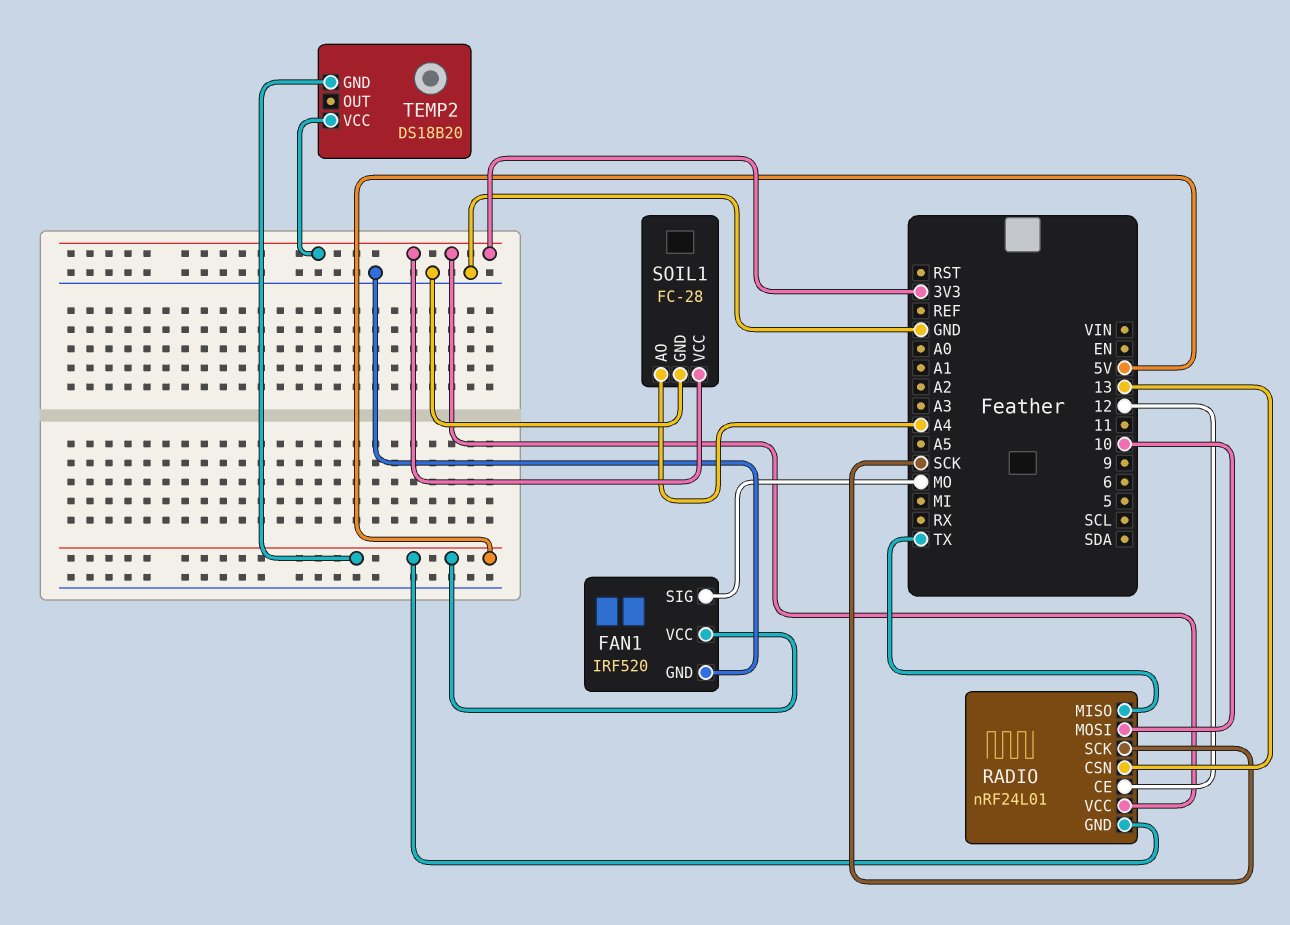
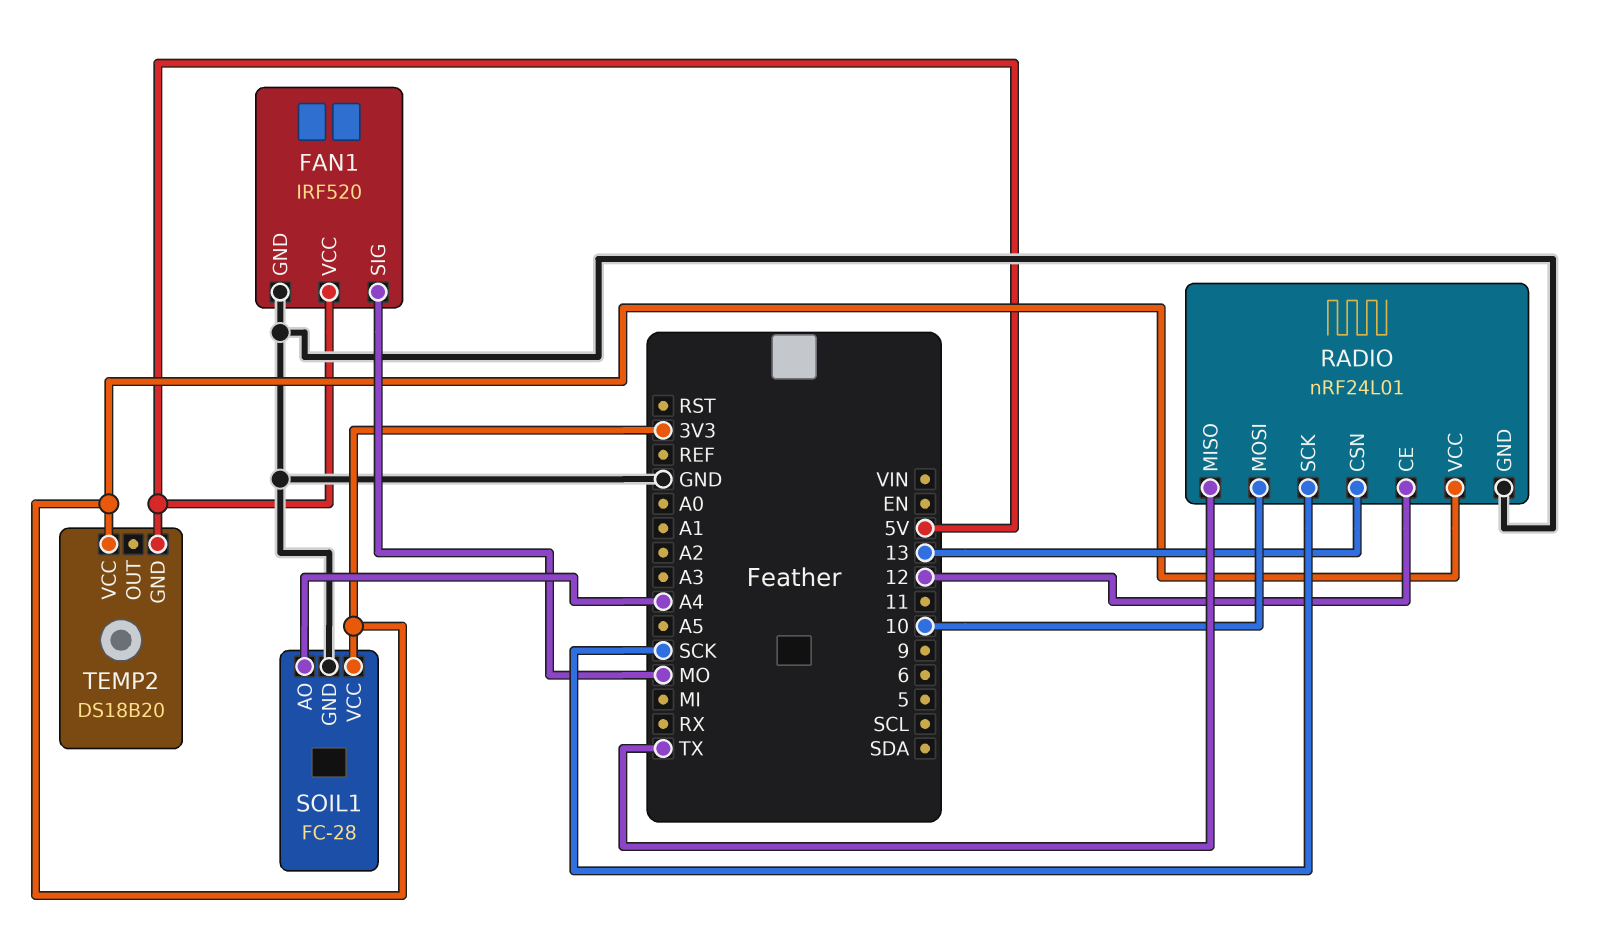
RADIO pin GND: 5V -> GND

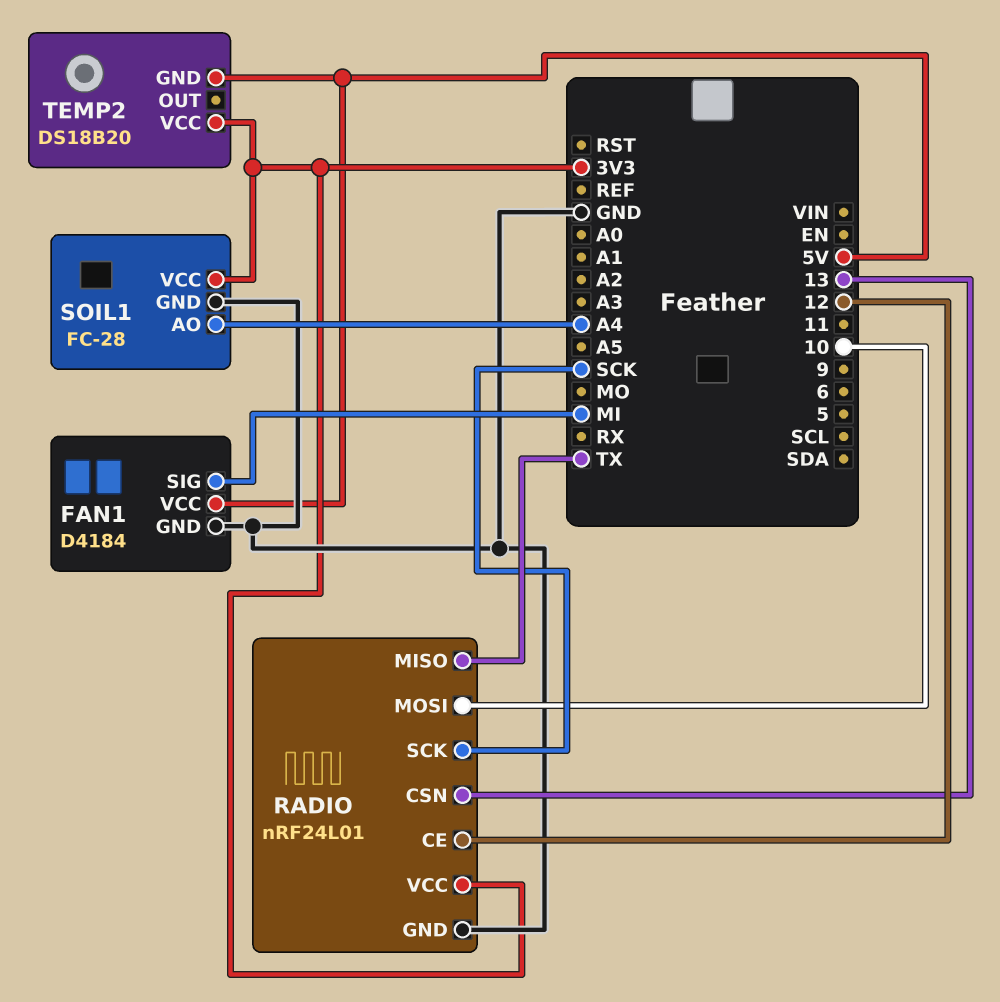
FAN1: IRF520 -> D4184
FAN1 pin SIG: MO -> MI

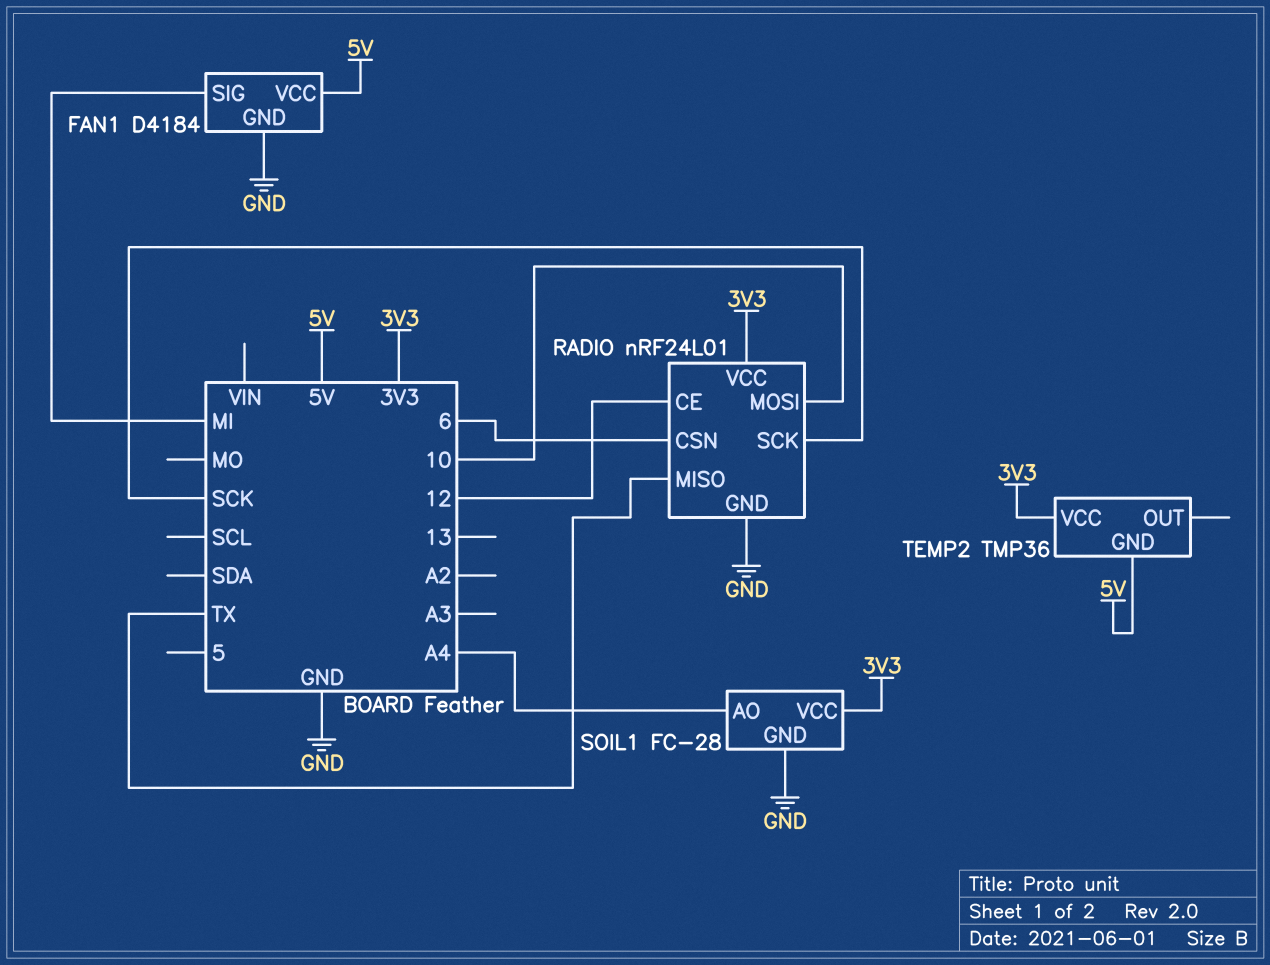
RADIO pin CSN: 13 -> 6
TEMP2: DS18B20 -> TMP36

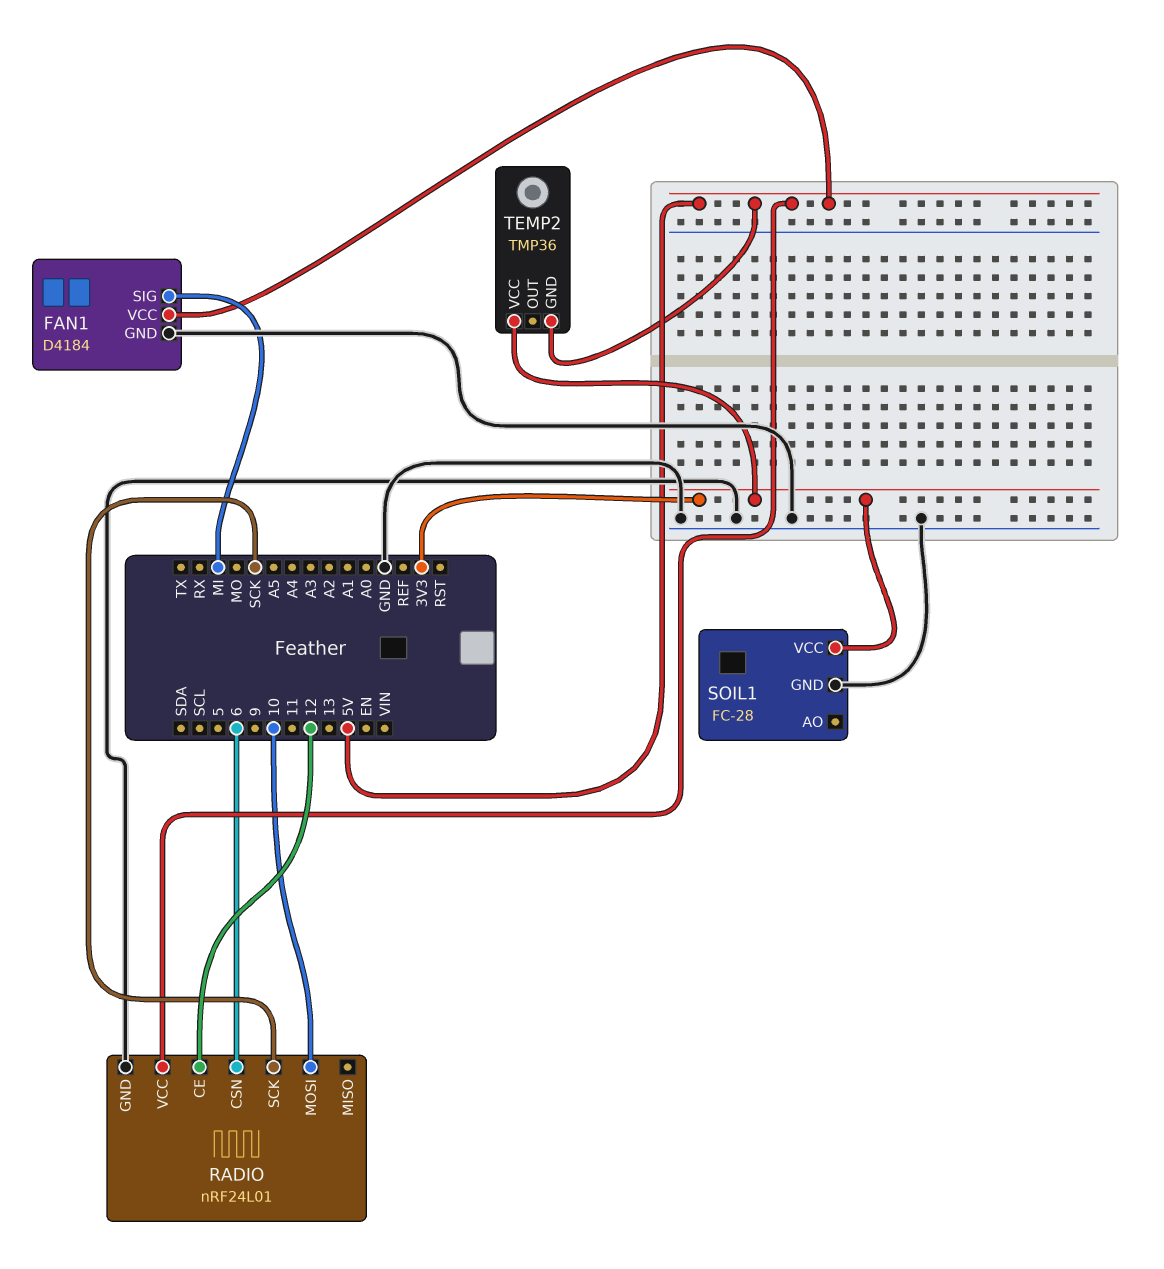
RADIO pin MISO: TX -> none
RADIO pin VCC: 3V3 -> 5V
SOIL1 pin AO: A4 -> none

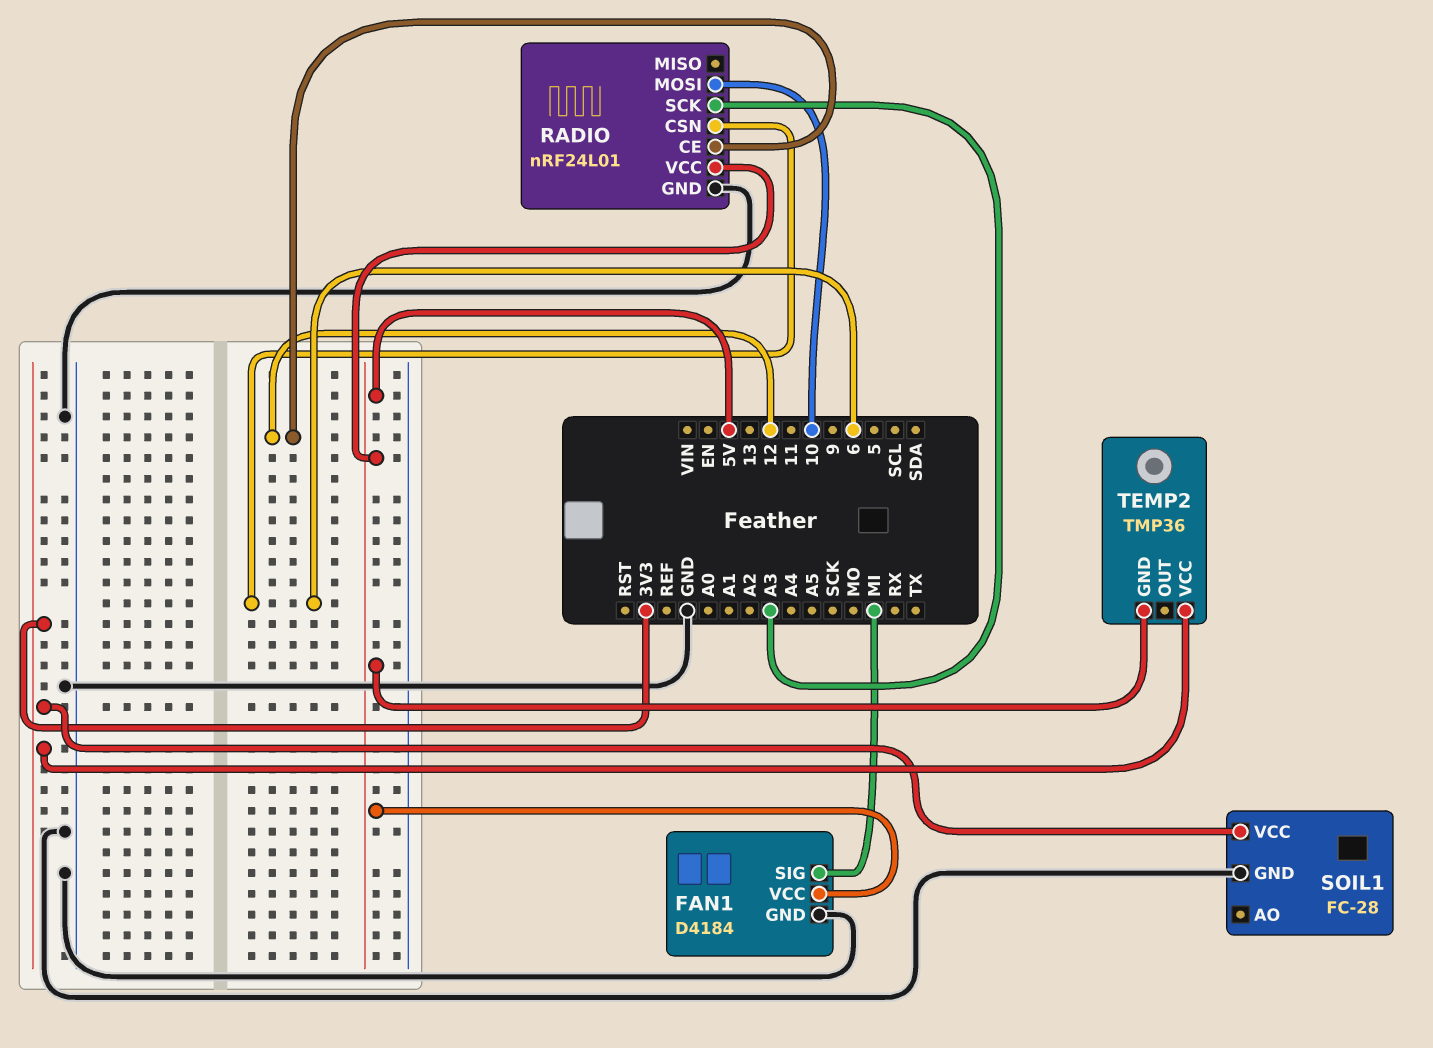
RADIO pin SCK: SCK -> A3

